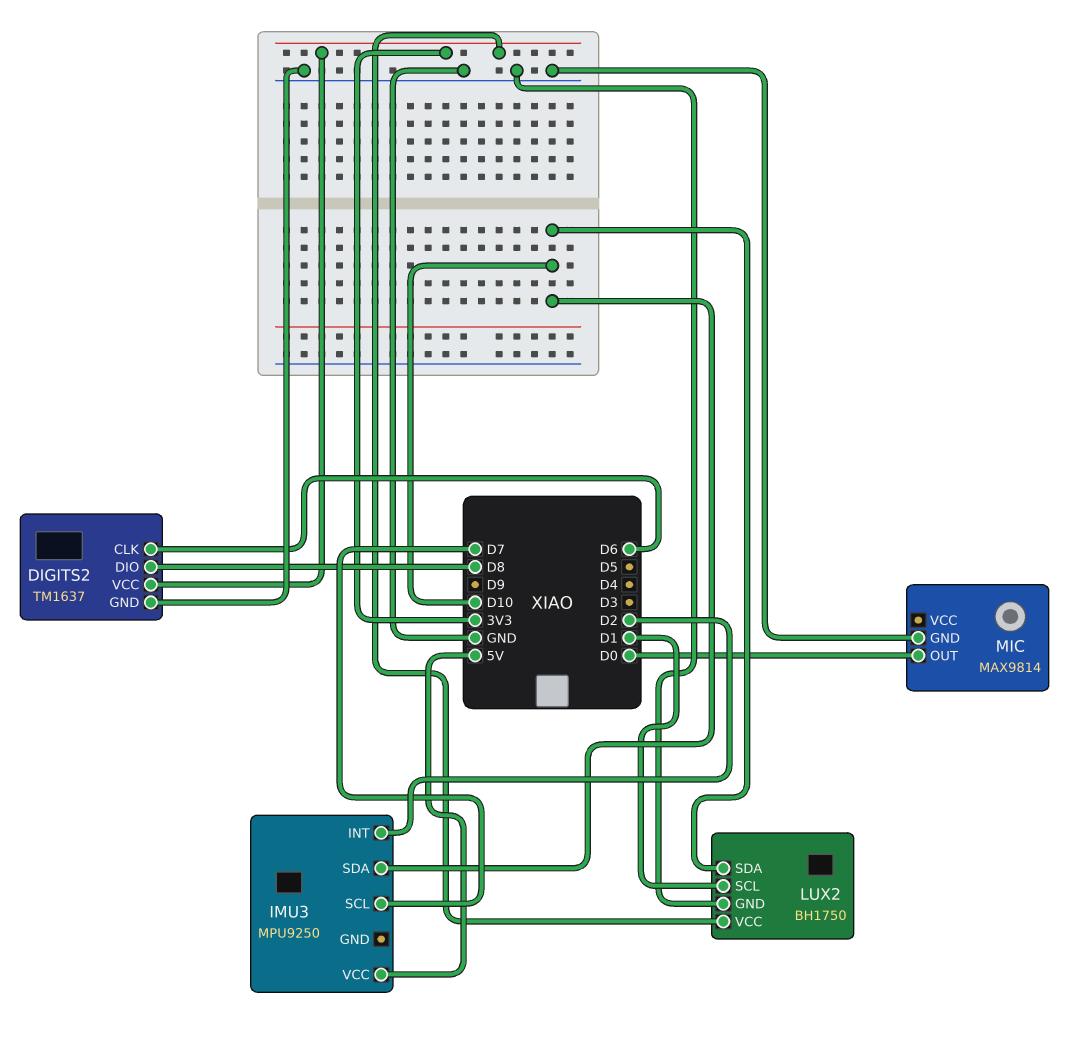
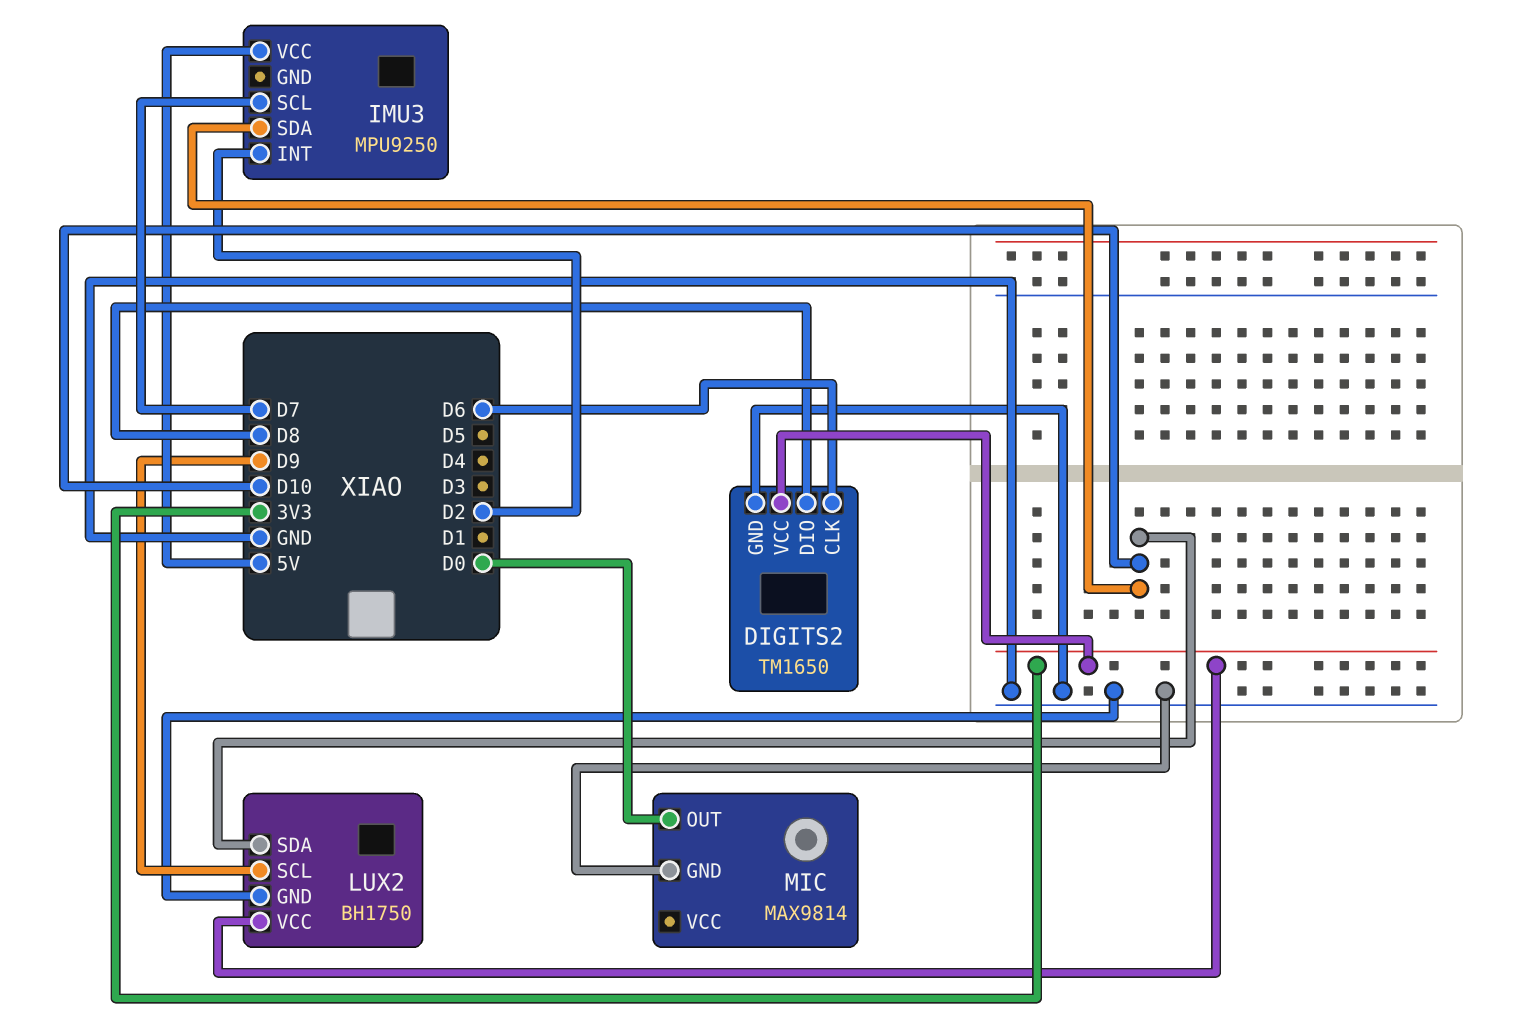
DIGITS2: TM1637 -> TM1650
LUX2 pin SCL: D1 -> D9

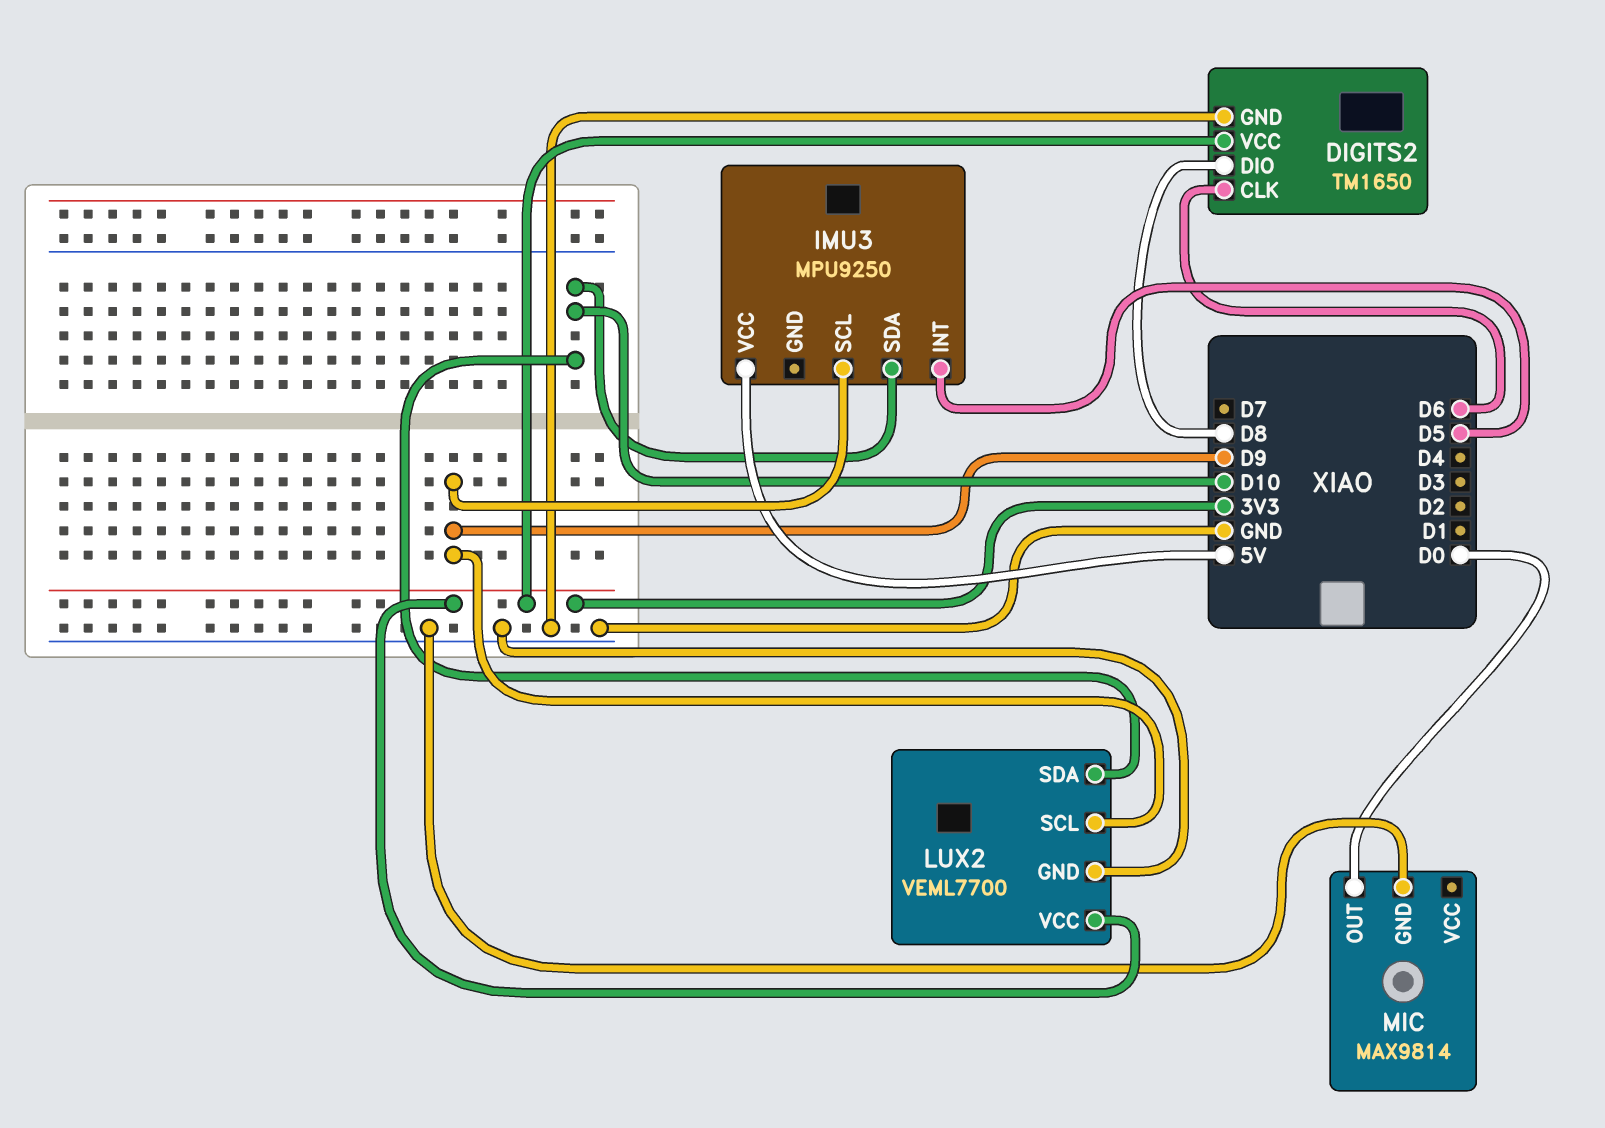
IMU3 pin INT: D2 -> D5
IMU3 pin SCL: D7 -> D9
LUX2: BH1750 -> VEML7700

